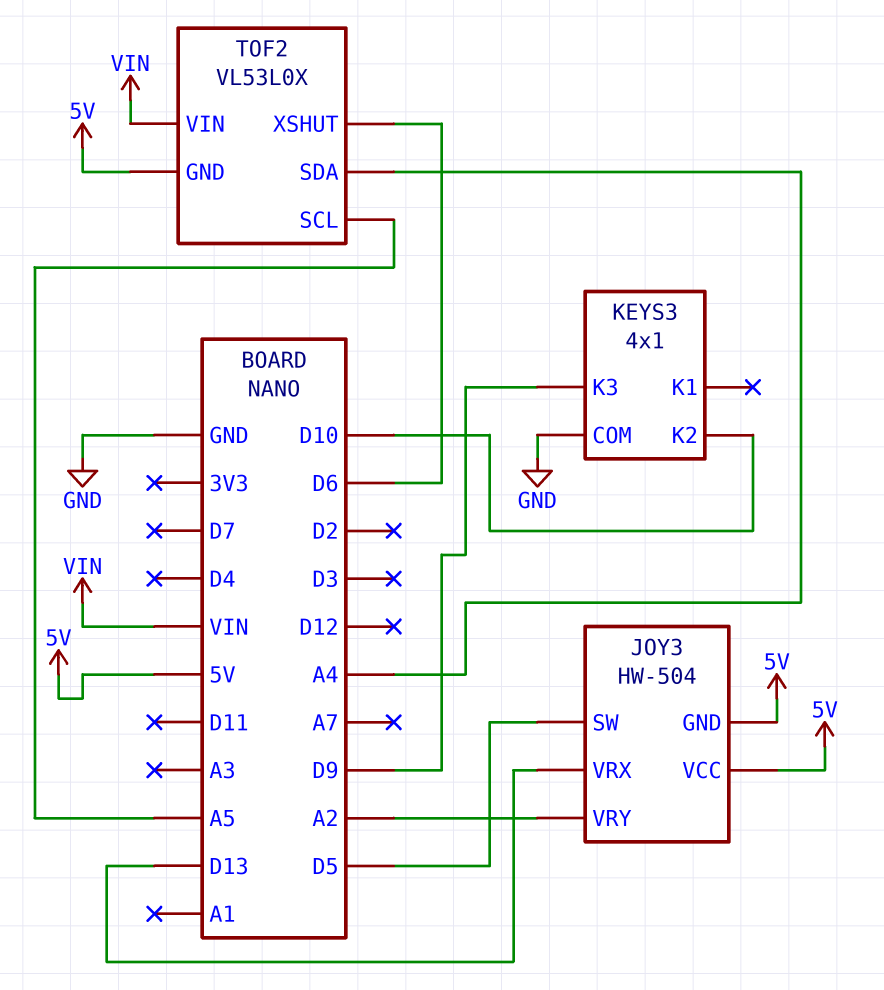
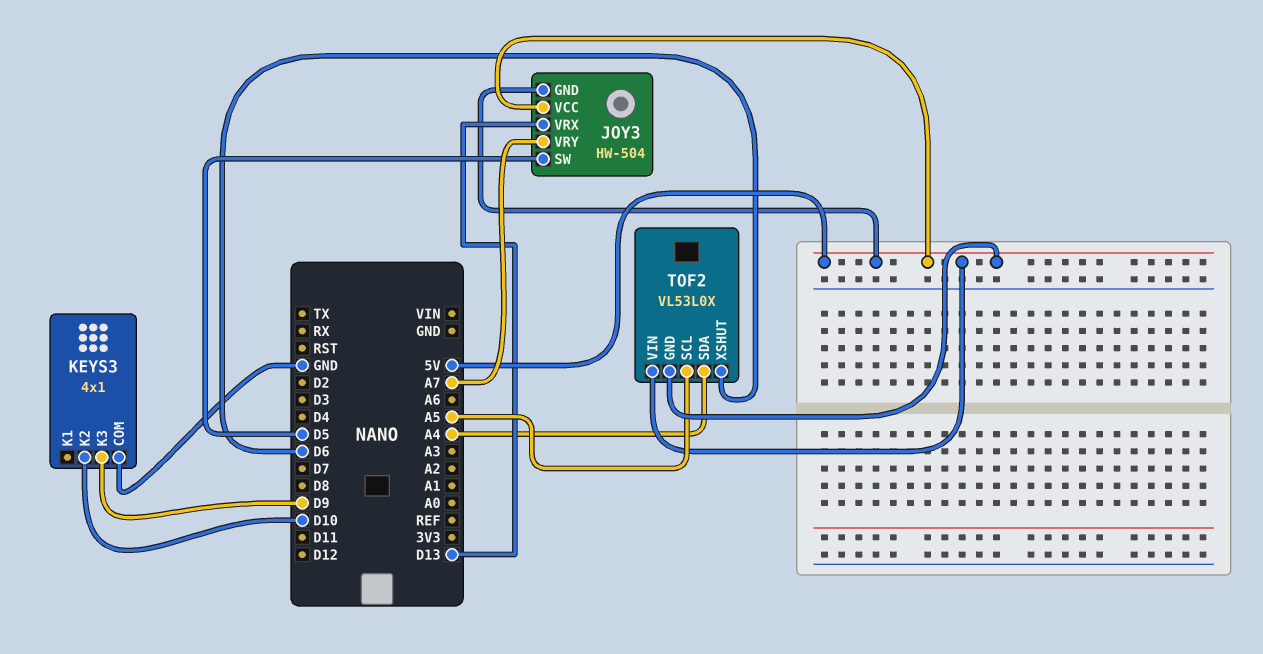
JOY3 pin VRY: A2 -> A7
TOF2 pin VIN: VIN -> 5V

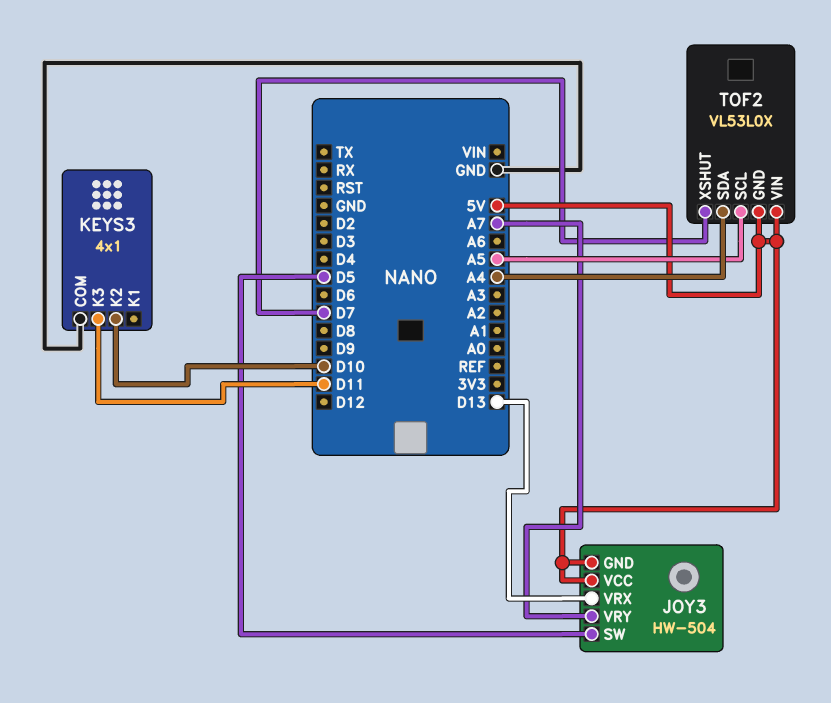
KEYS3 pin K3: D9 -> D11
TOF2 pin XSHUT: D6 -> D7

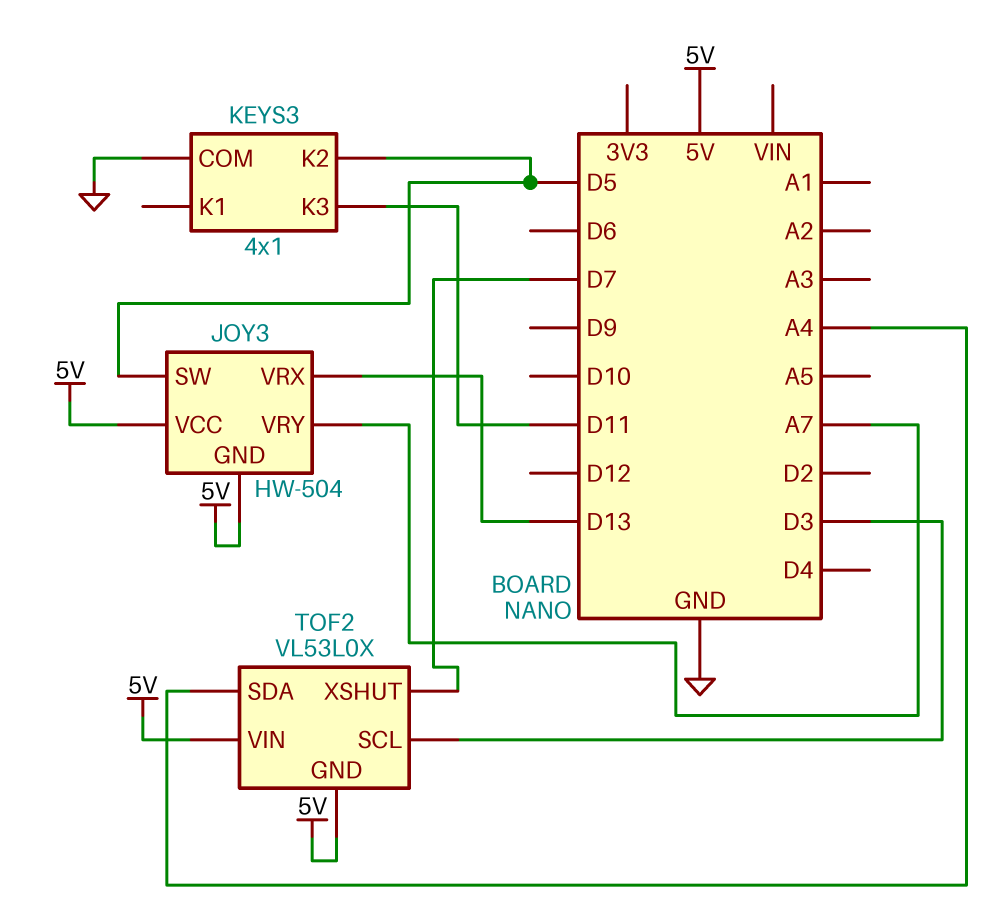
KEYS3 pin K2: D10 -> D5
TOF2 pin SCL: A5 -> D3

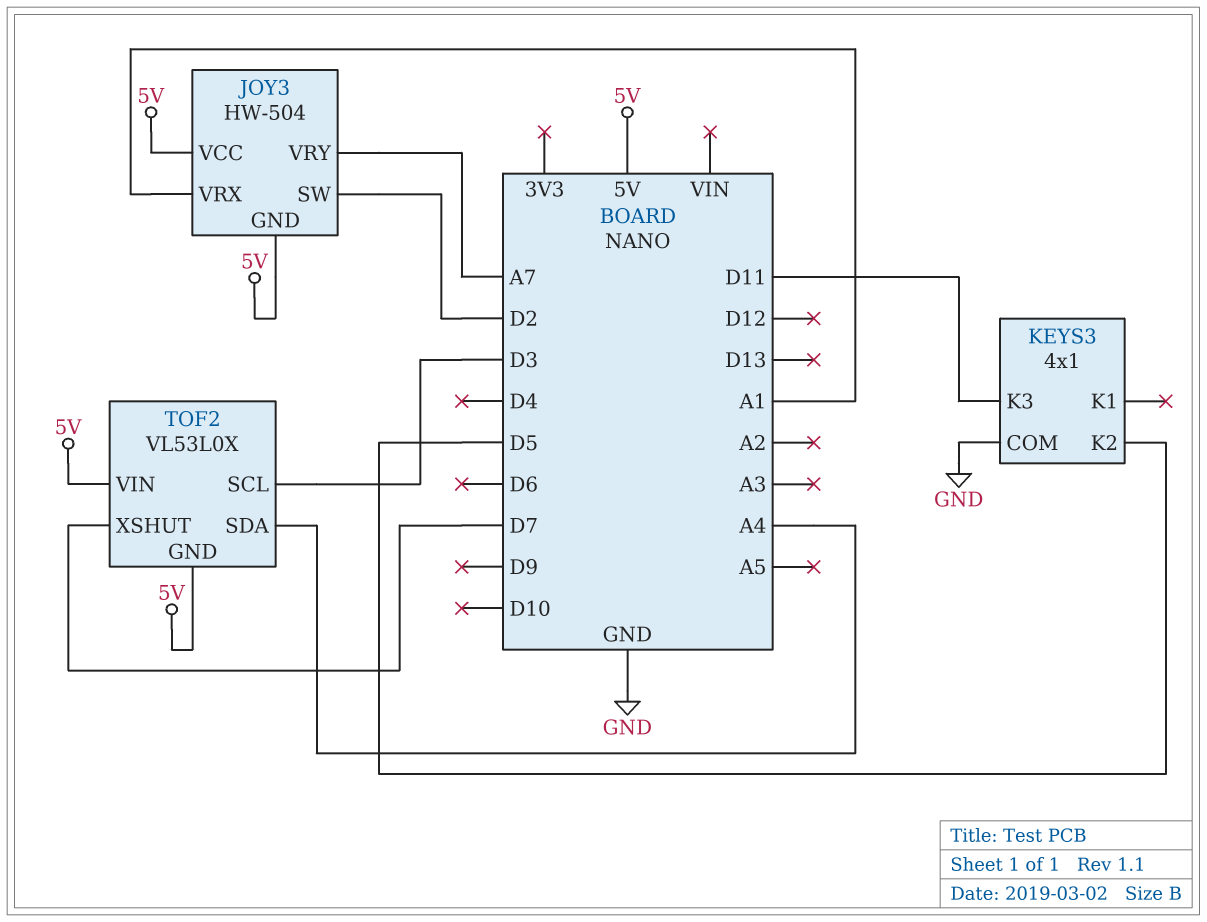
JOY3 pin SW: D5 -> D2
JOY3 pin VRX: D13 -> A1

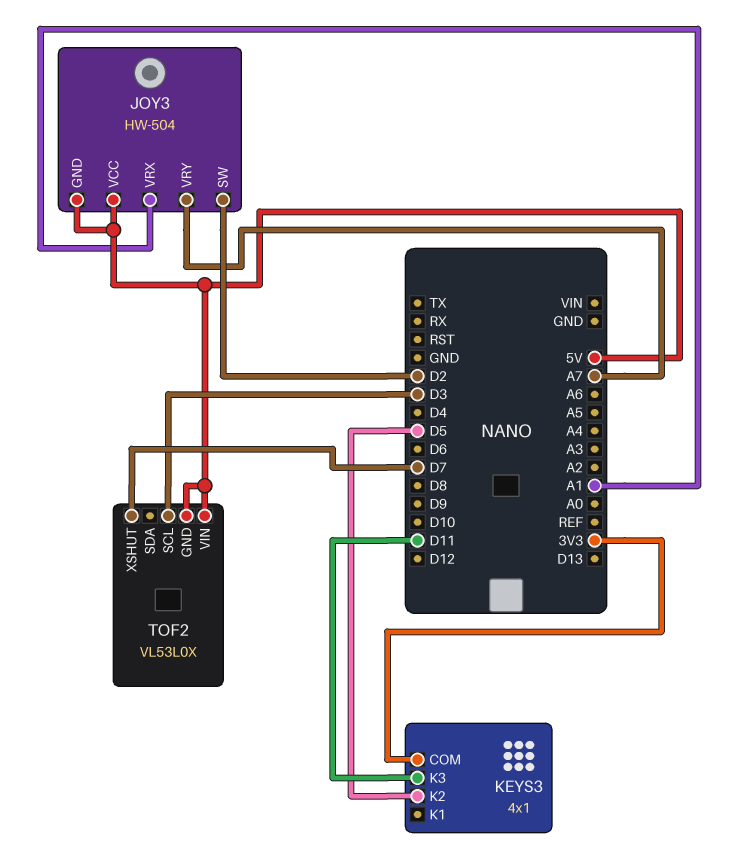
KEYS3 pin COM: GND -> 3V3
TOF2 pin SDA: A4 -> none

